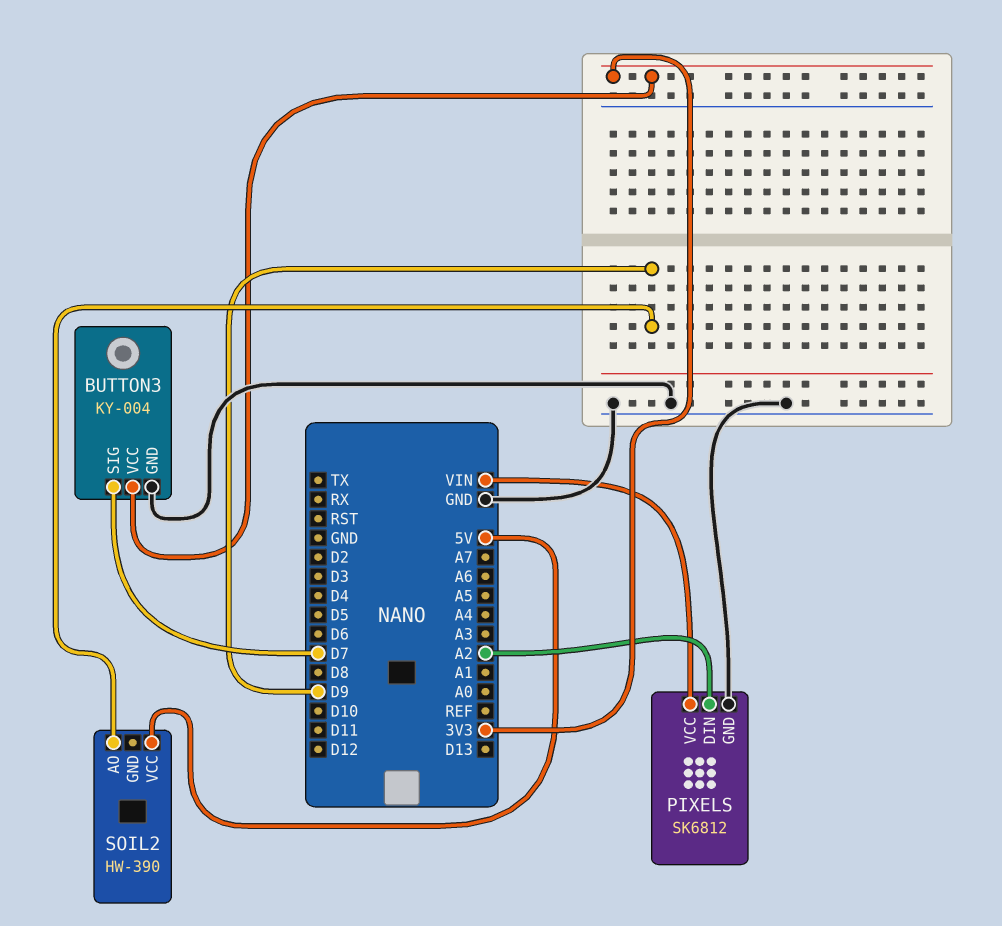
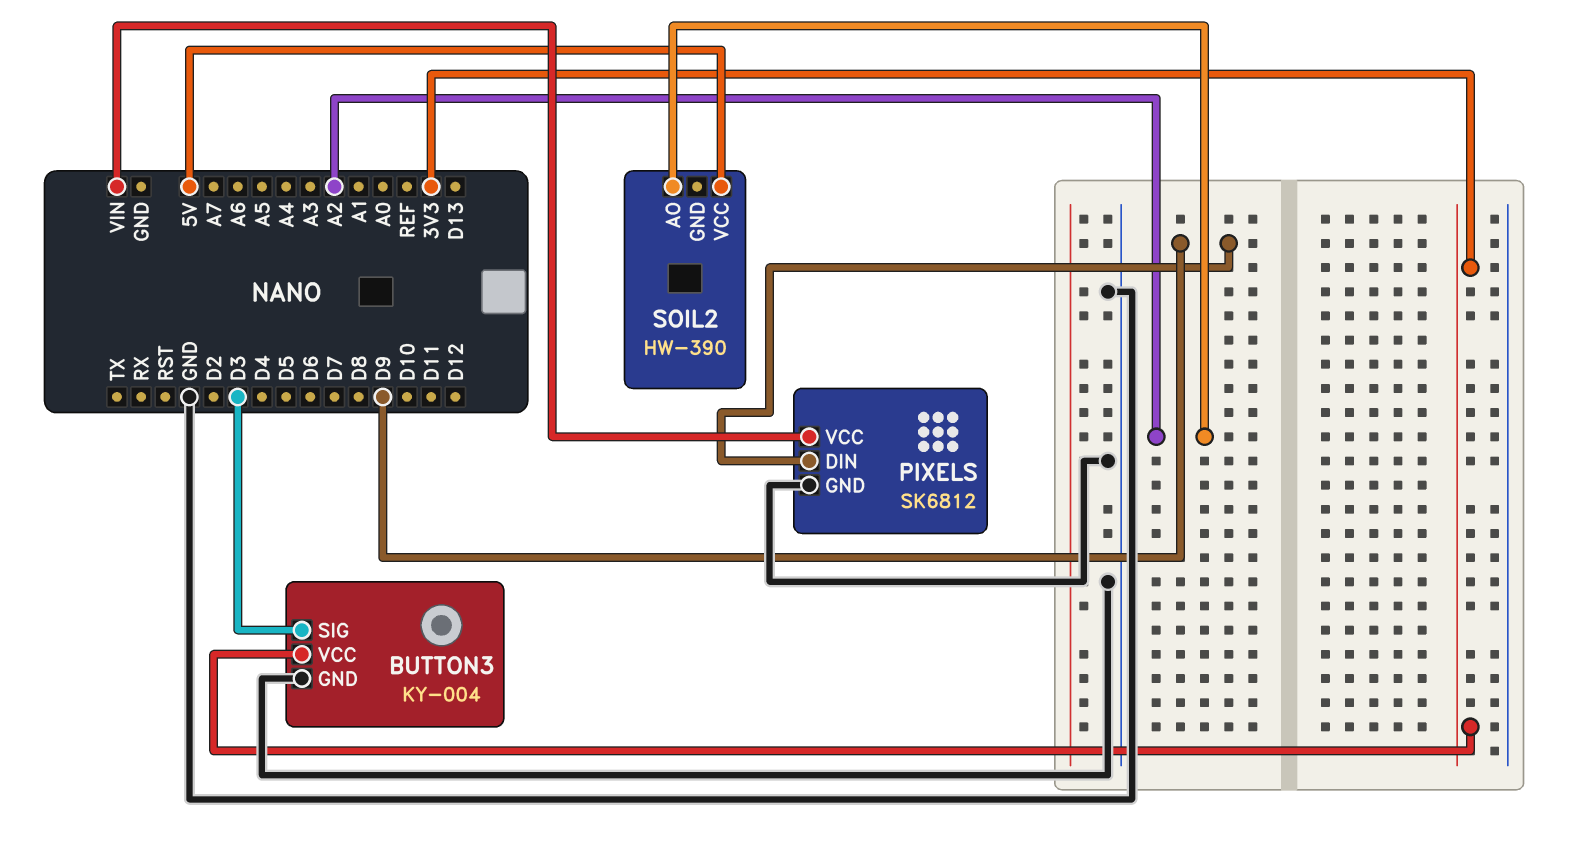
BUTTON3 pin SIG: D7 -> D3
PIXELS pin DIN: A2 -> D9
SOIL2 pin AO: D9 -> A2

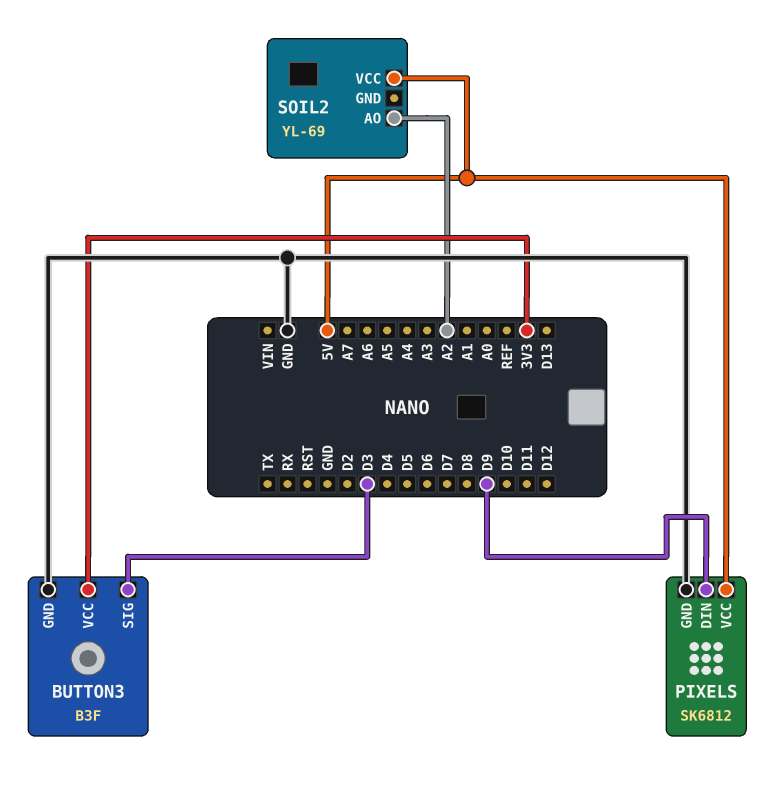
BUTTON3: KY-004 -> B3F
PIXELS pin VCC: VIN -> 5V
SOIL2: HW-390 -> YL-69

